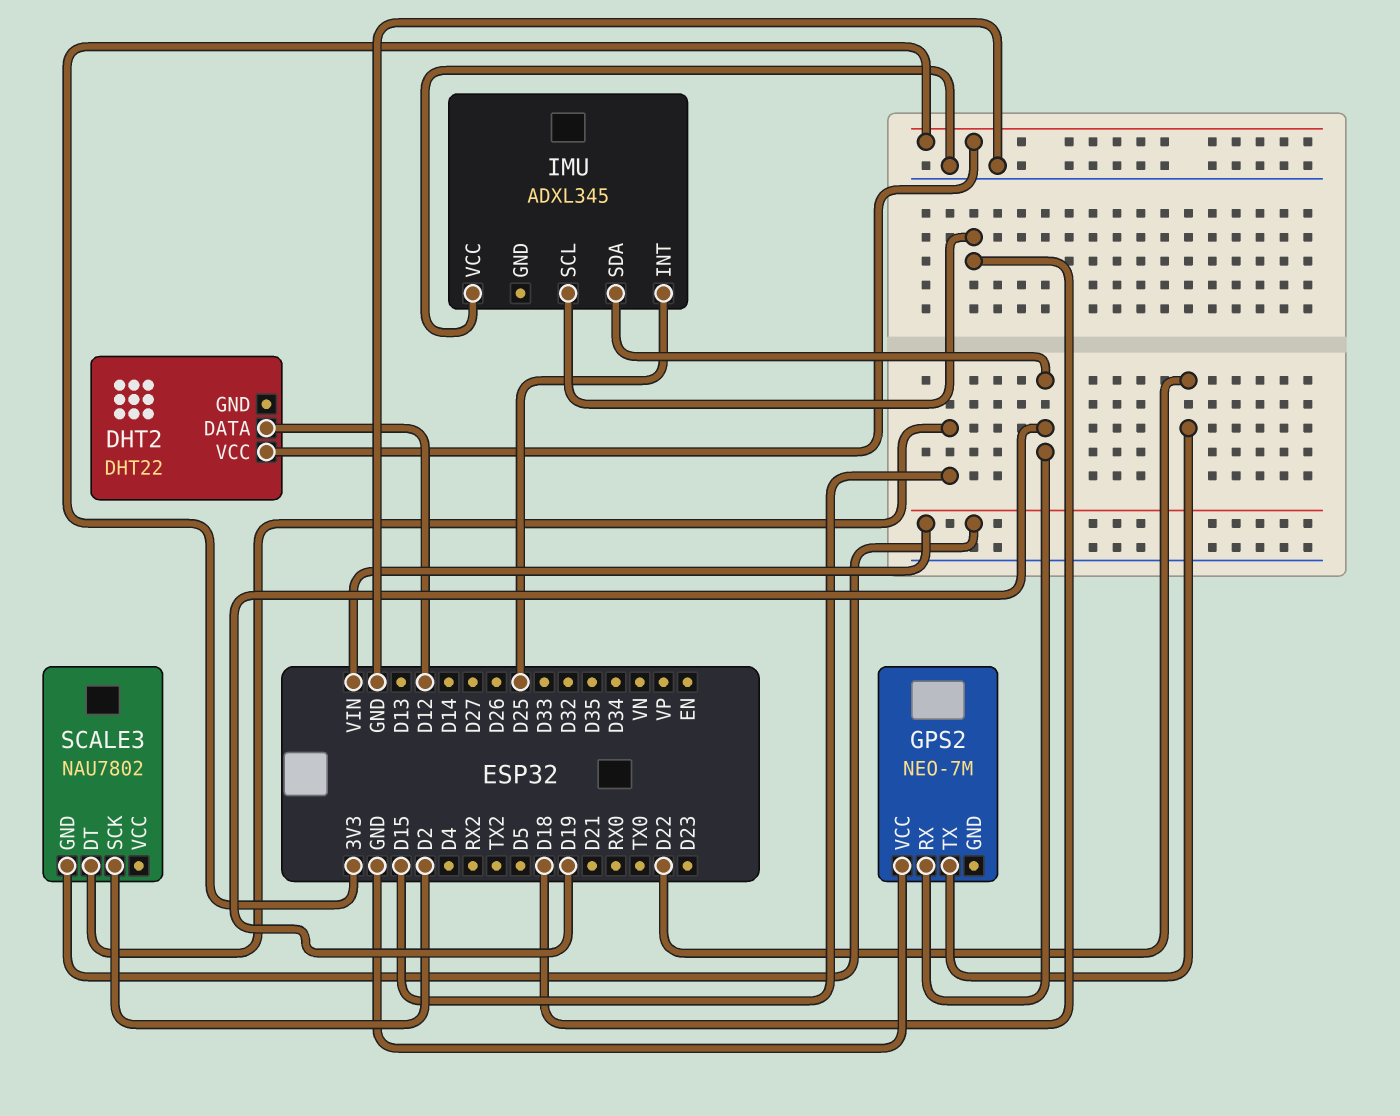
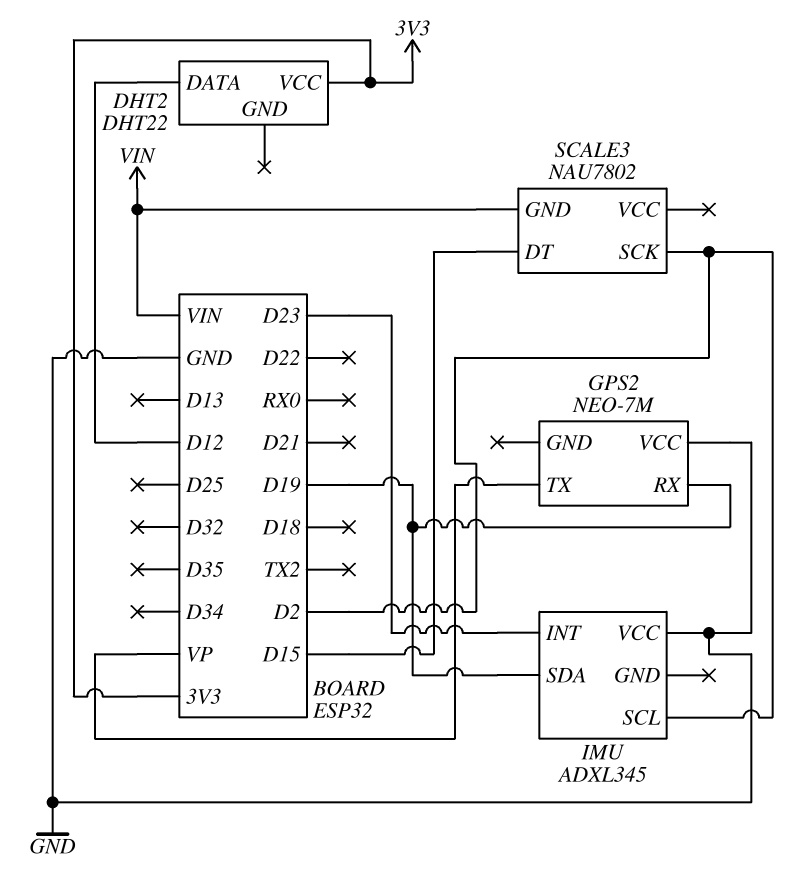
GPS2 pin TX: D22 -> VP
IMU pin INT: D25 -> D23
IMU pin SCL: D18 -> D2

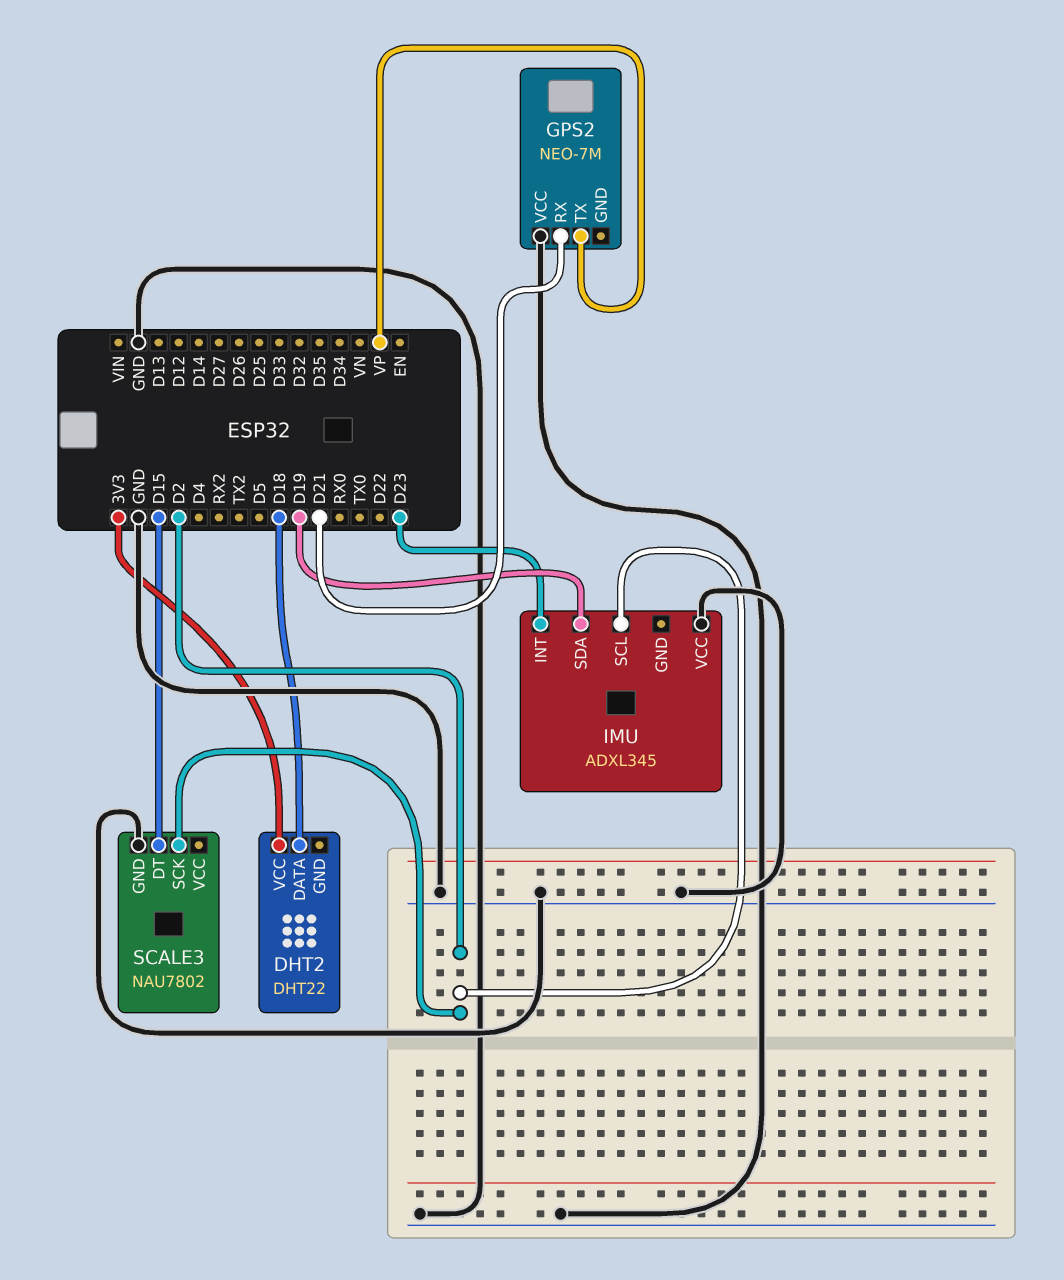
DHT2 pin DATA: D12 -> D18
GPS2 pin RX: D19 -> D21
SCALE3 pin GND: VIN -> GND

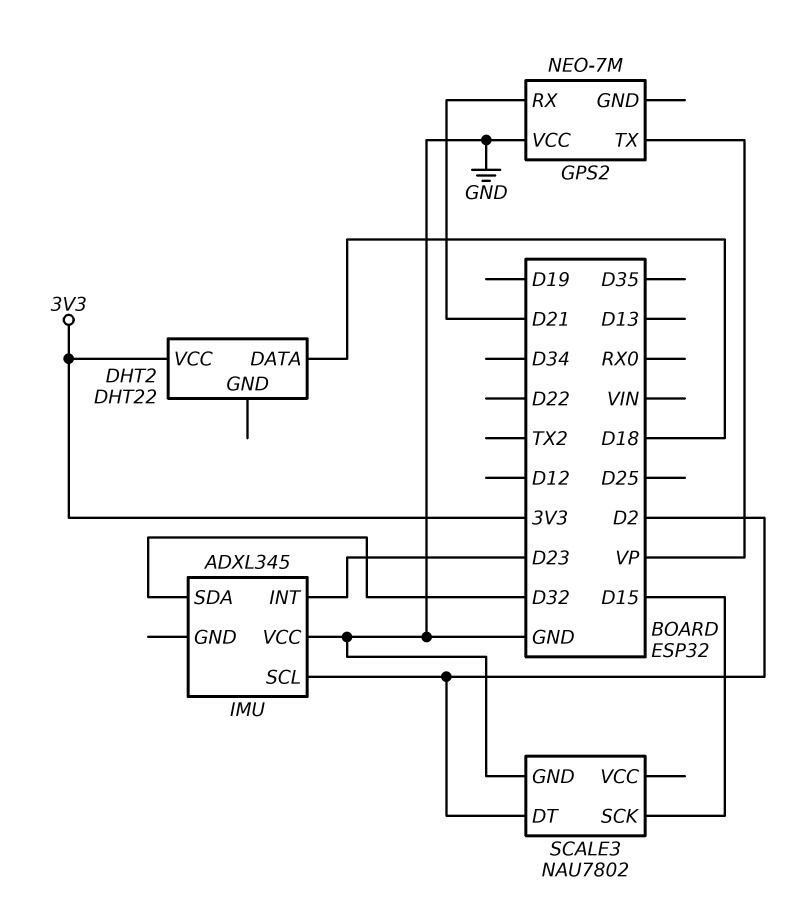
IMU pin SDA: D19 -> D32
SCALE3 pin DT: D15 -> D2
SCALE3 pin SCK: D2 -> D15

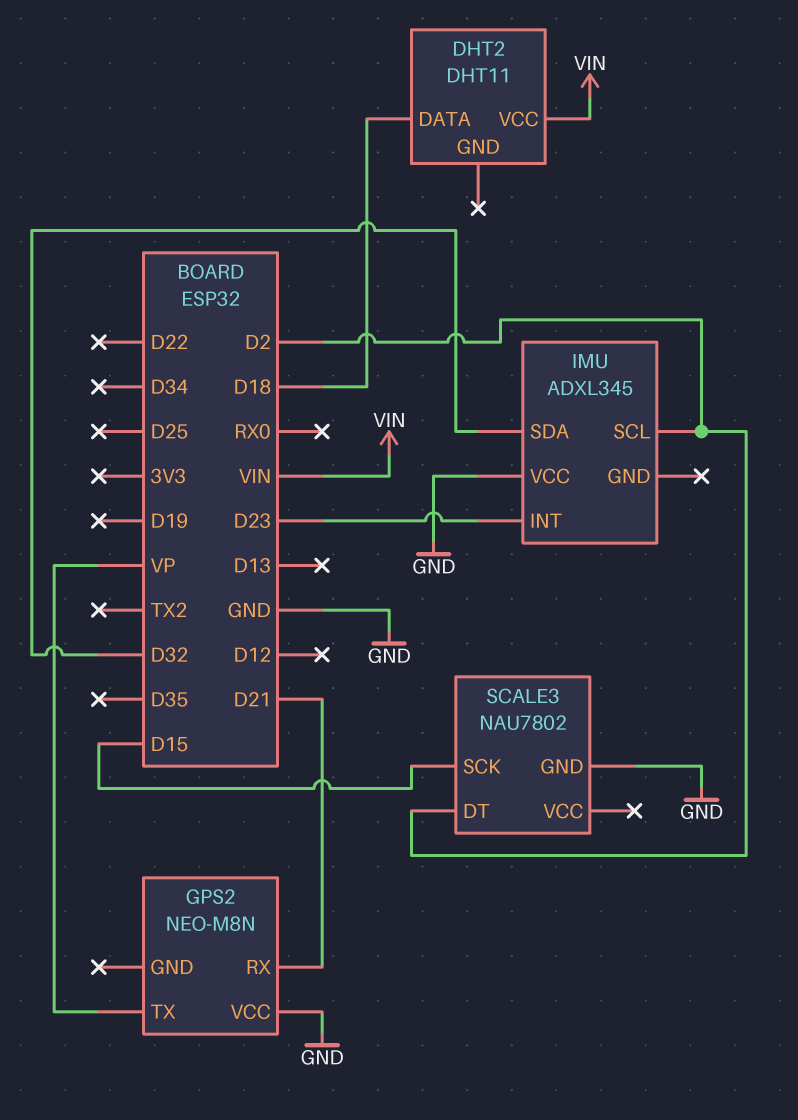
DHT2: DHT22 -> DHT11
DHT2 pin VCC: 3V3 -> VIN
GPS2: NEO-7M -> NEO-M8N

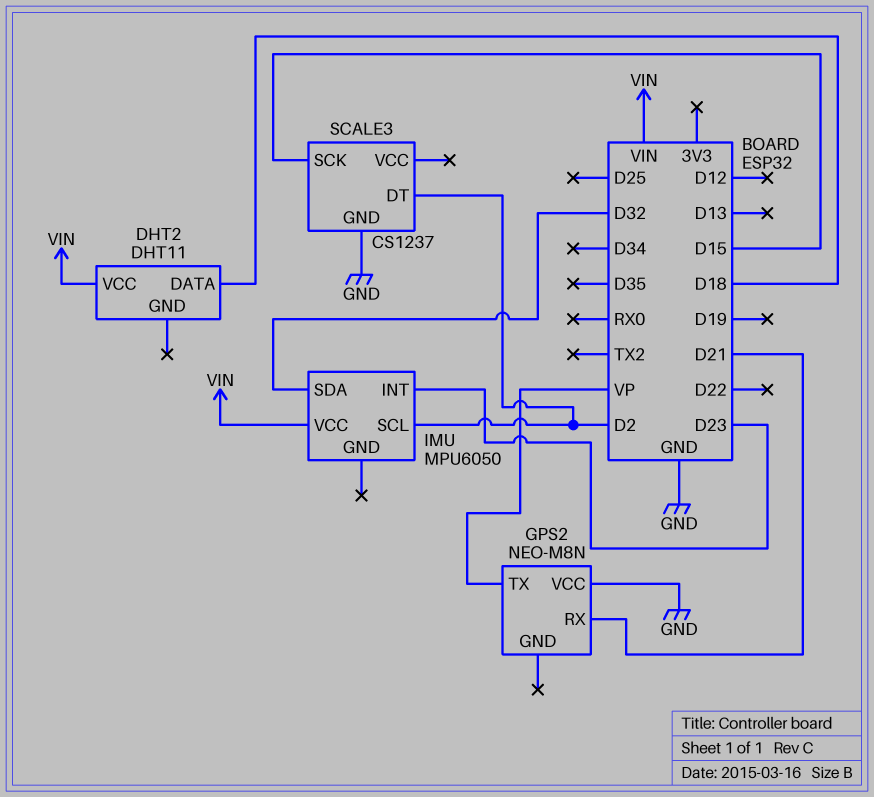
IMU: ADXL345 -> MPU6050
IMU pin VCC: GND -> VIN
SCALE3: NAU7802 -> CS1237

